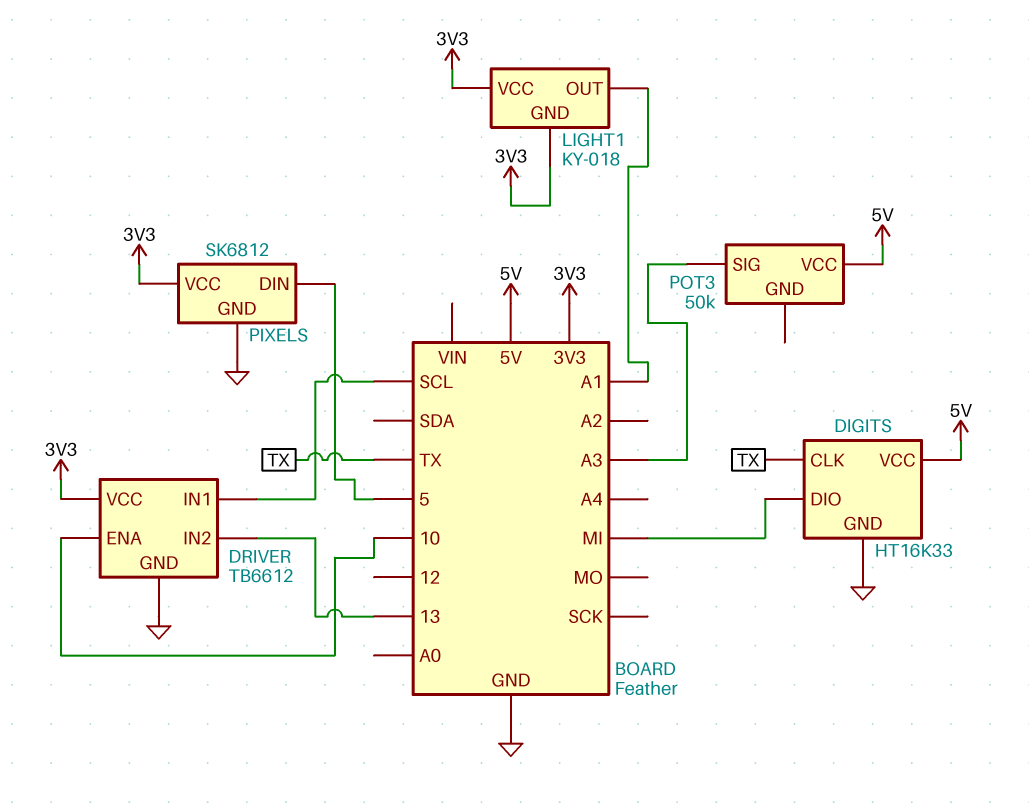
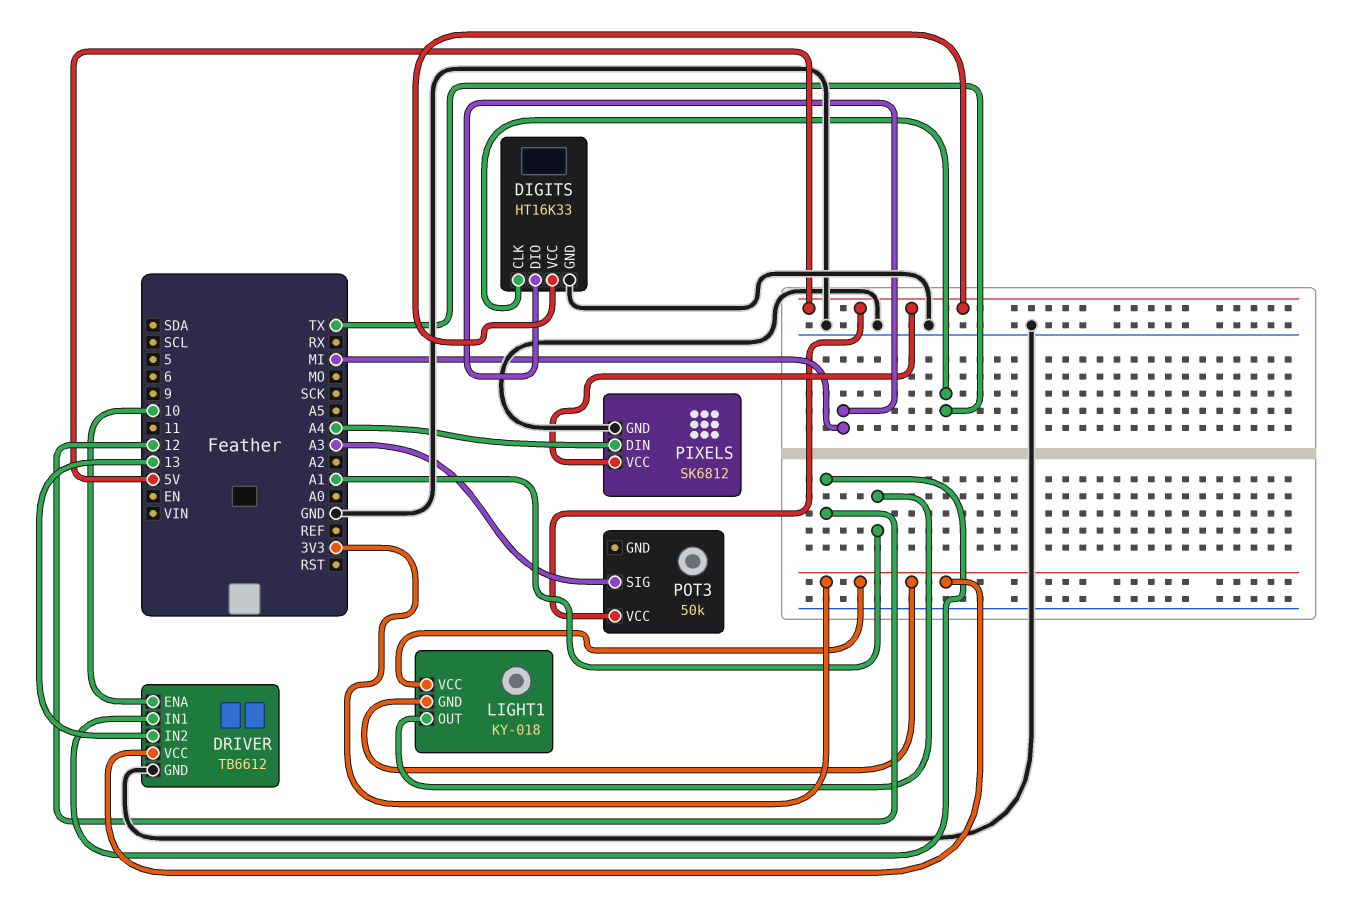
DRIVER pin IN1: SCL -> 12
PIXELS pin DIN: 5 -> A4
PIXELS pin VCC: 3V3 -> 5V

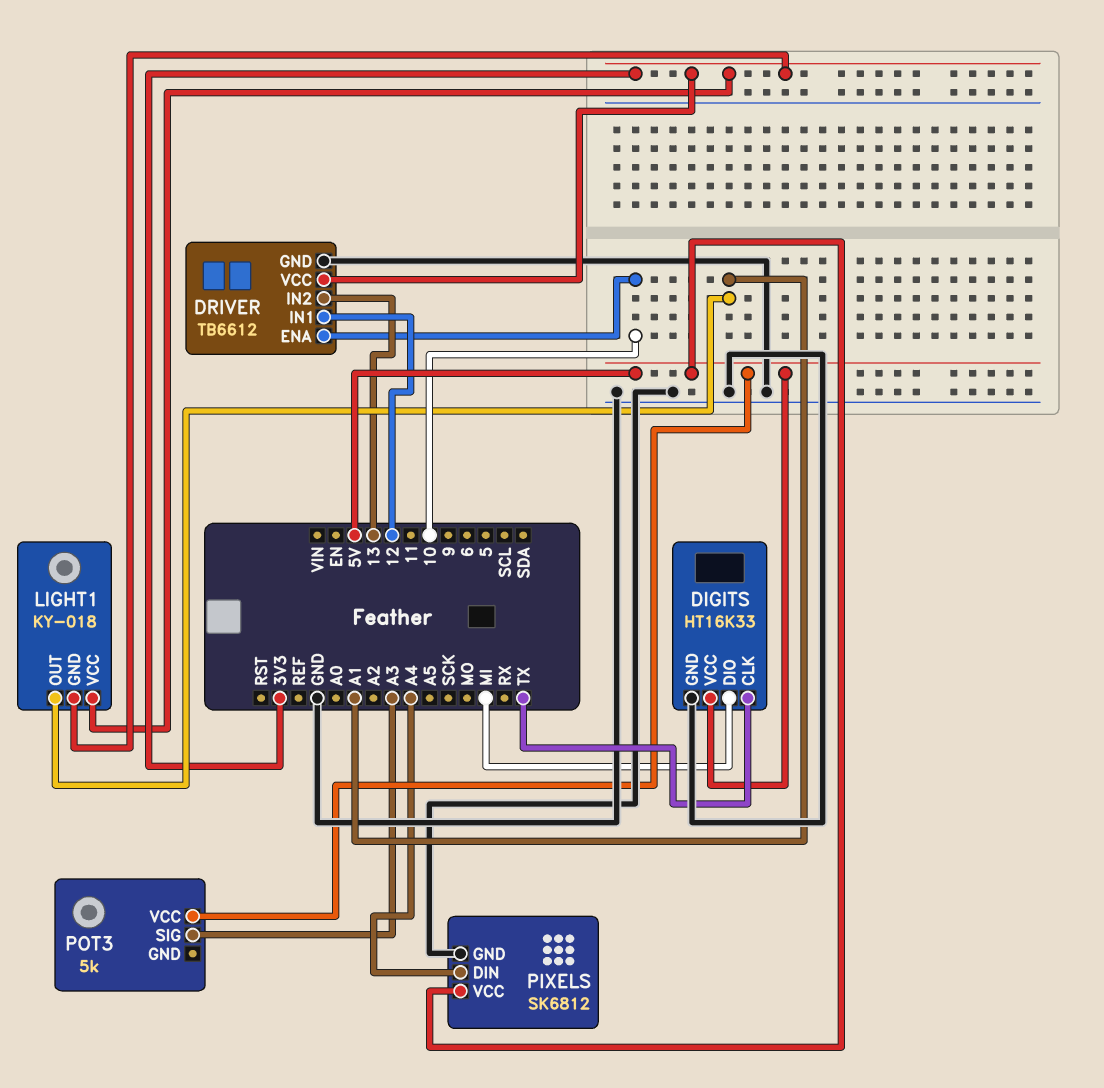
POT3: 50k -> 5k

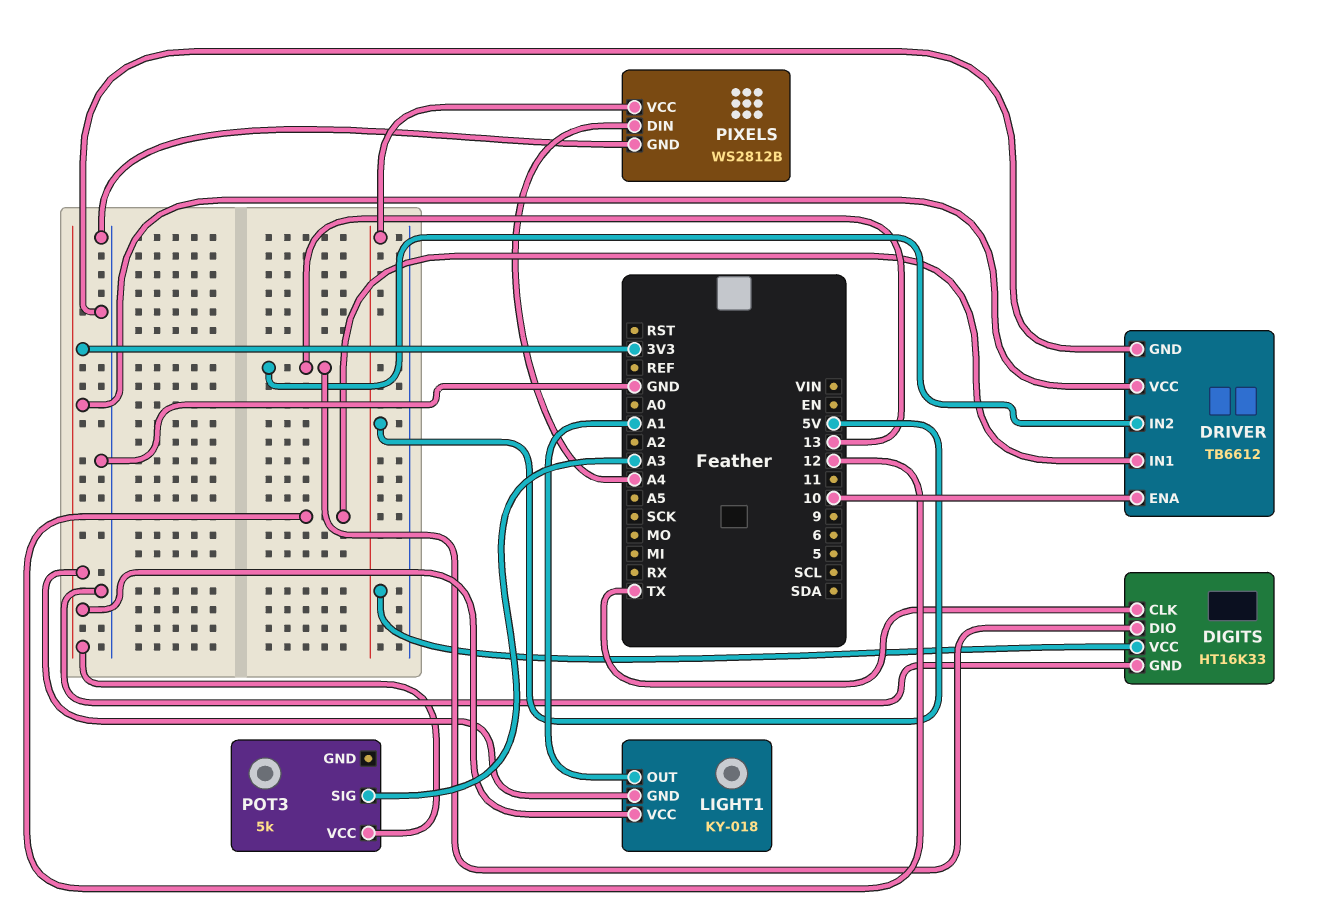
DIGITS pin DIO: MI -> 13
PIXELS: SK6812 -> WS2812B
POT3 pin VCC: 5V -> 3V3

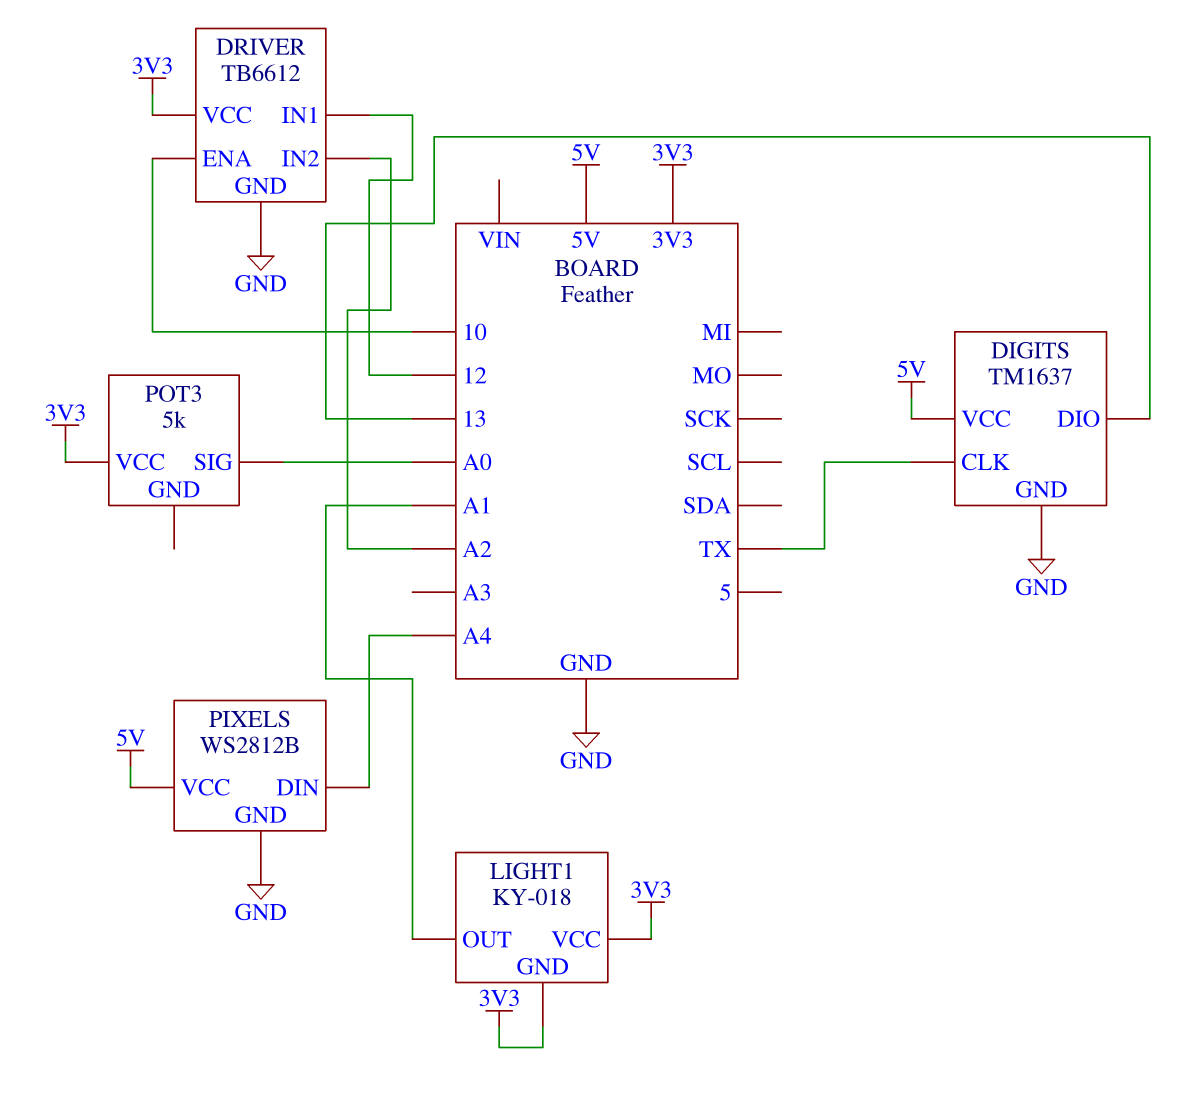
DIGITS: HT16K33 -> TM1637
DRIVER pin IN2: 13 -> A2
POT3 pin SIG: A3 -> A0

